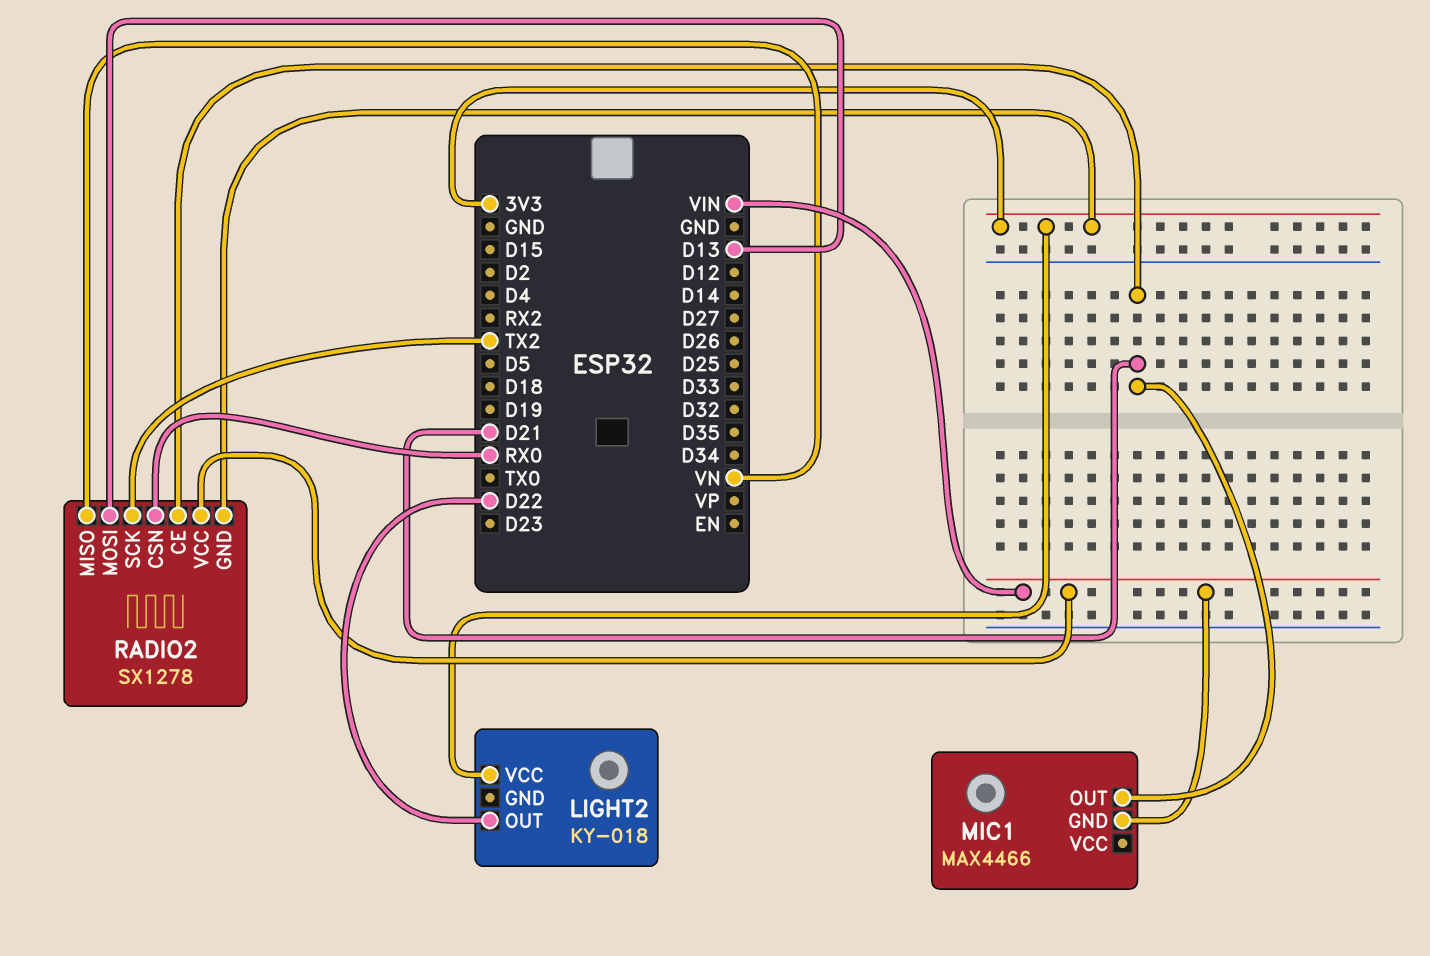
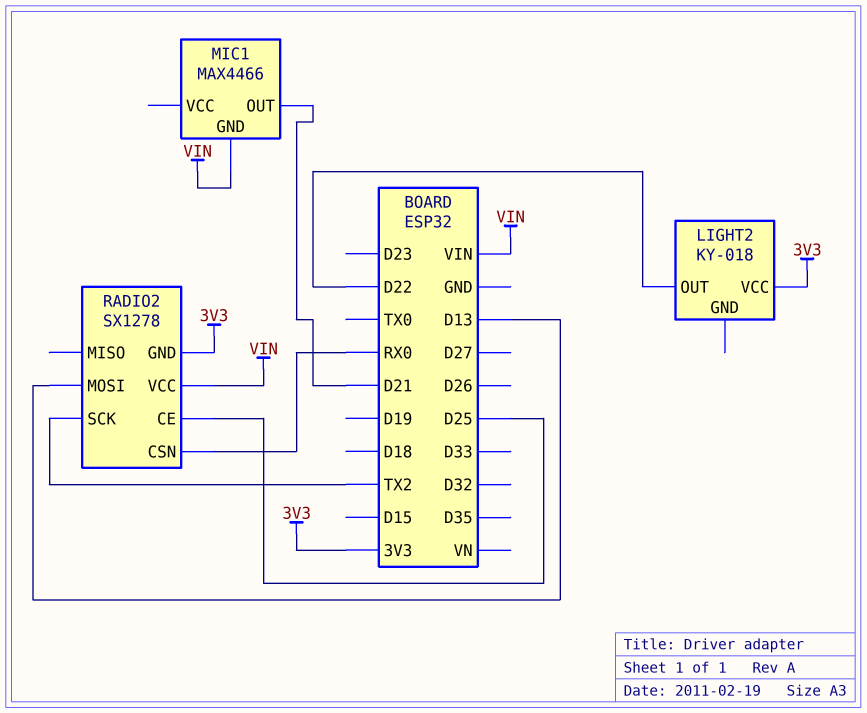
RADIO2 pin CE: D21 -> D25
RADIO2 pin MISO: VN -> none

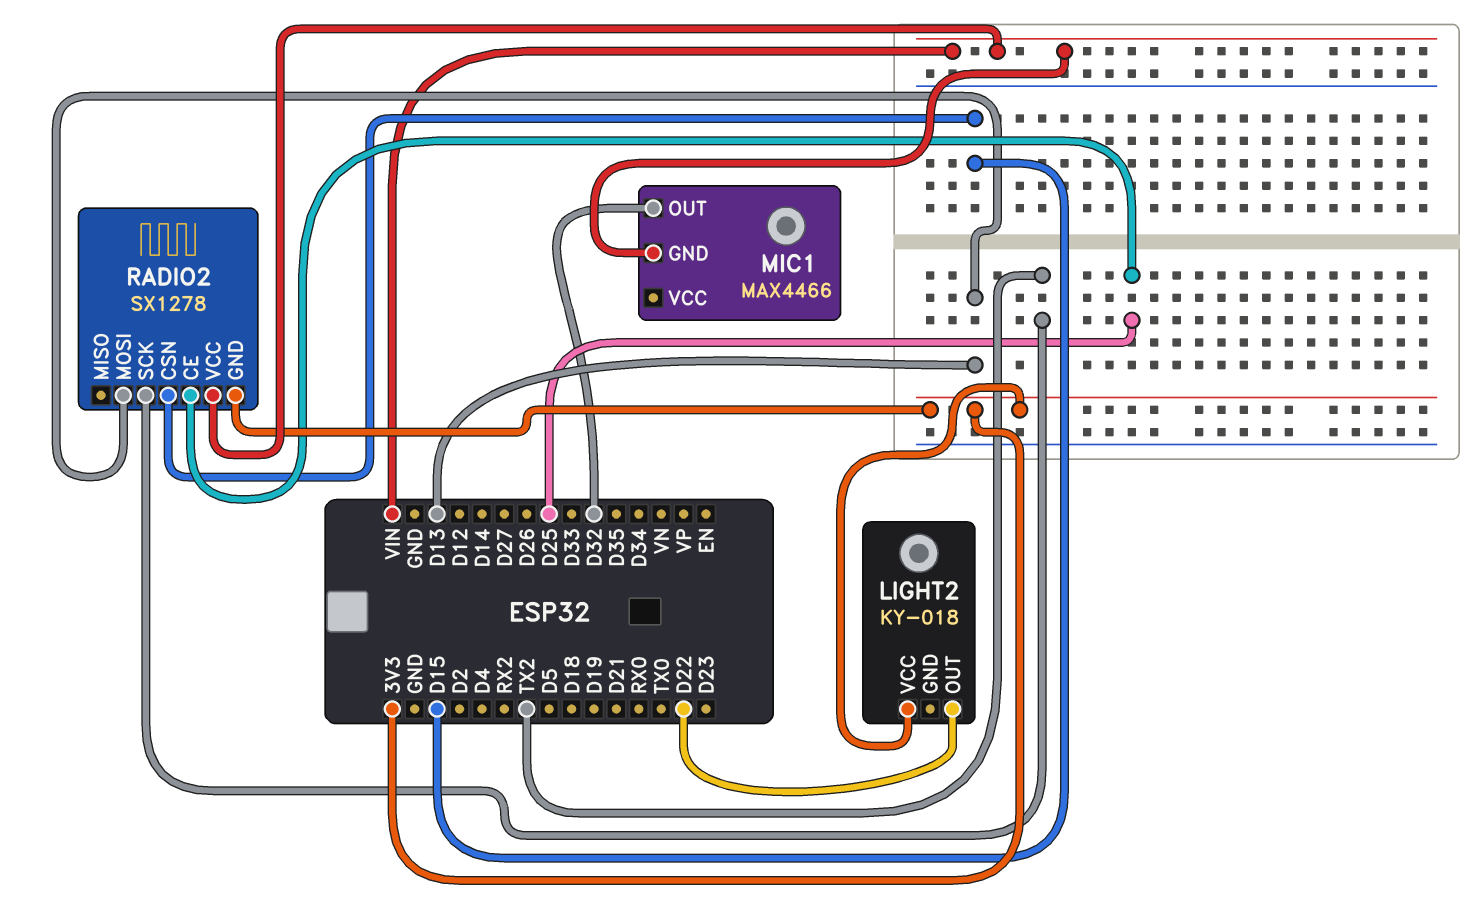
MIC1 pin OUT: D21 -> D32
RADIO2 pin CSN: RX0 -> D15

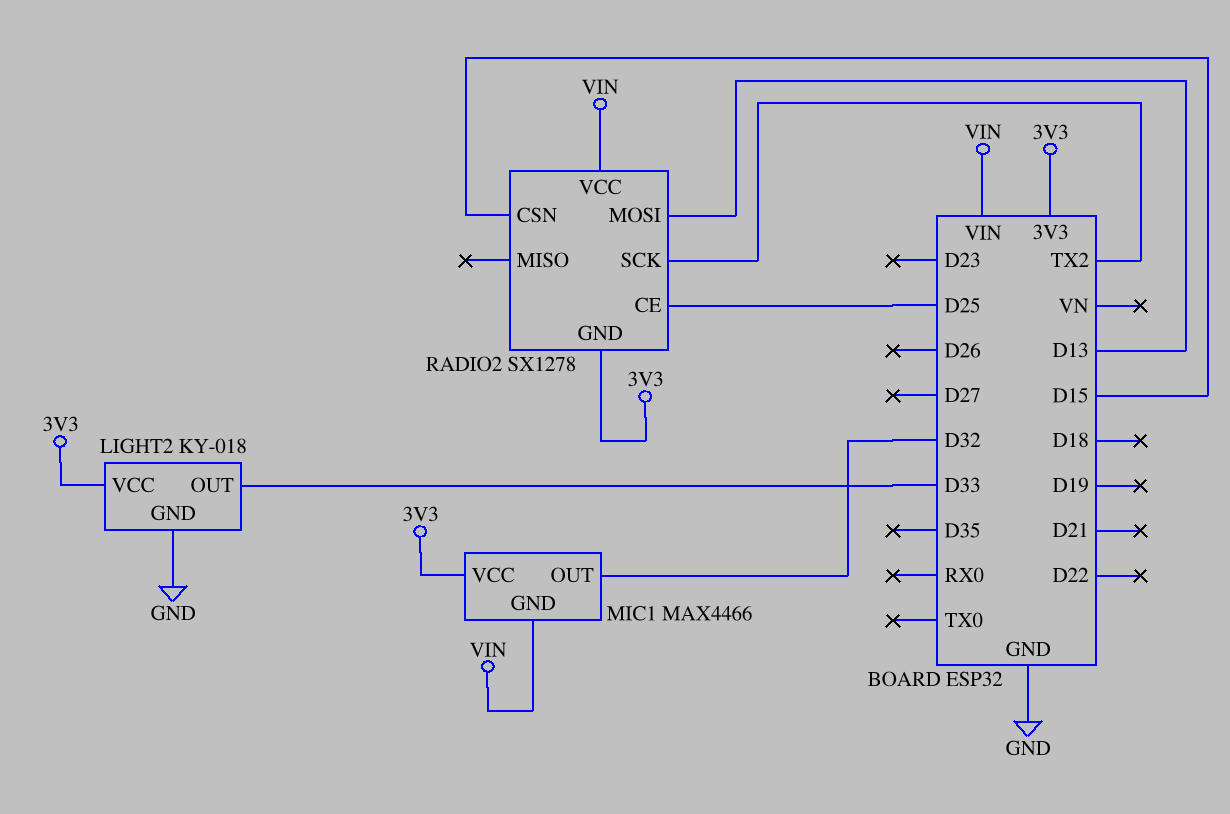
LIGHT2 pin GND: none -> GND
LIGHT2 pin OUT: D22 -> D33
MIC1 pin VCC: none -> 3V3

